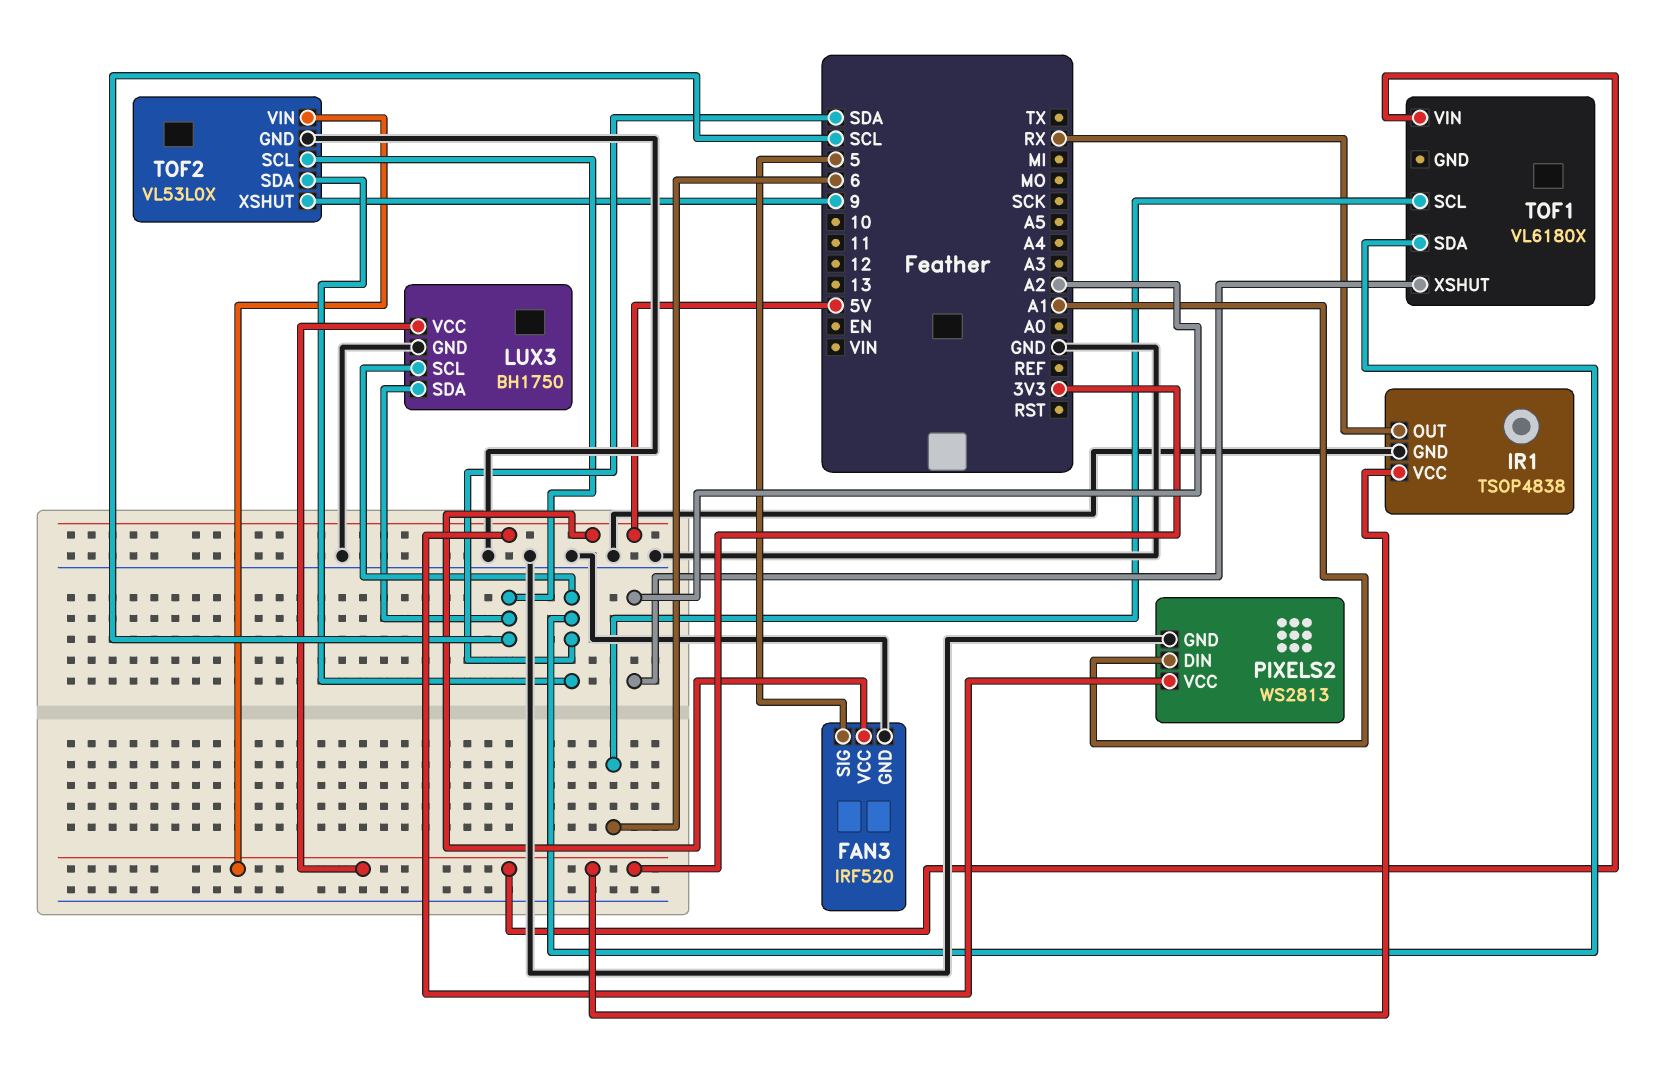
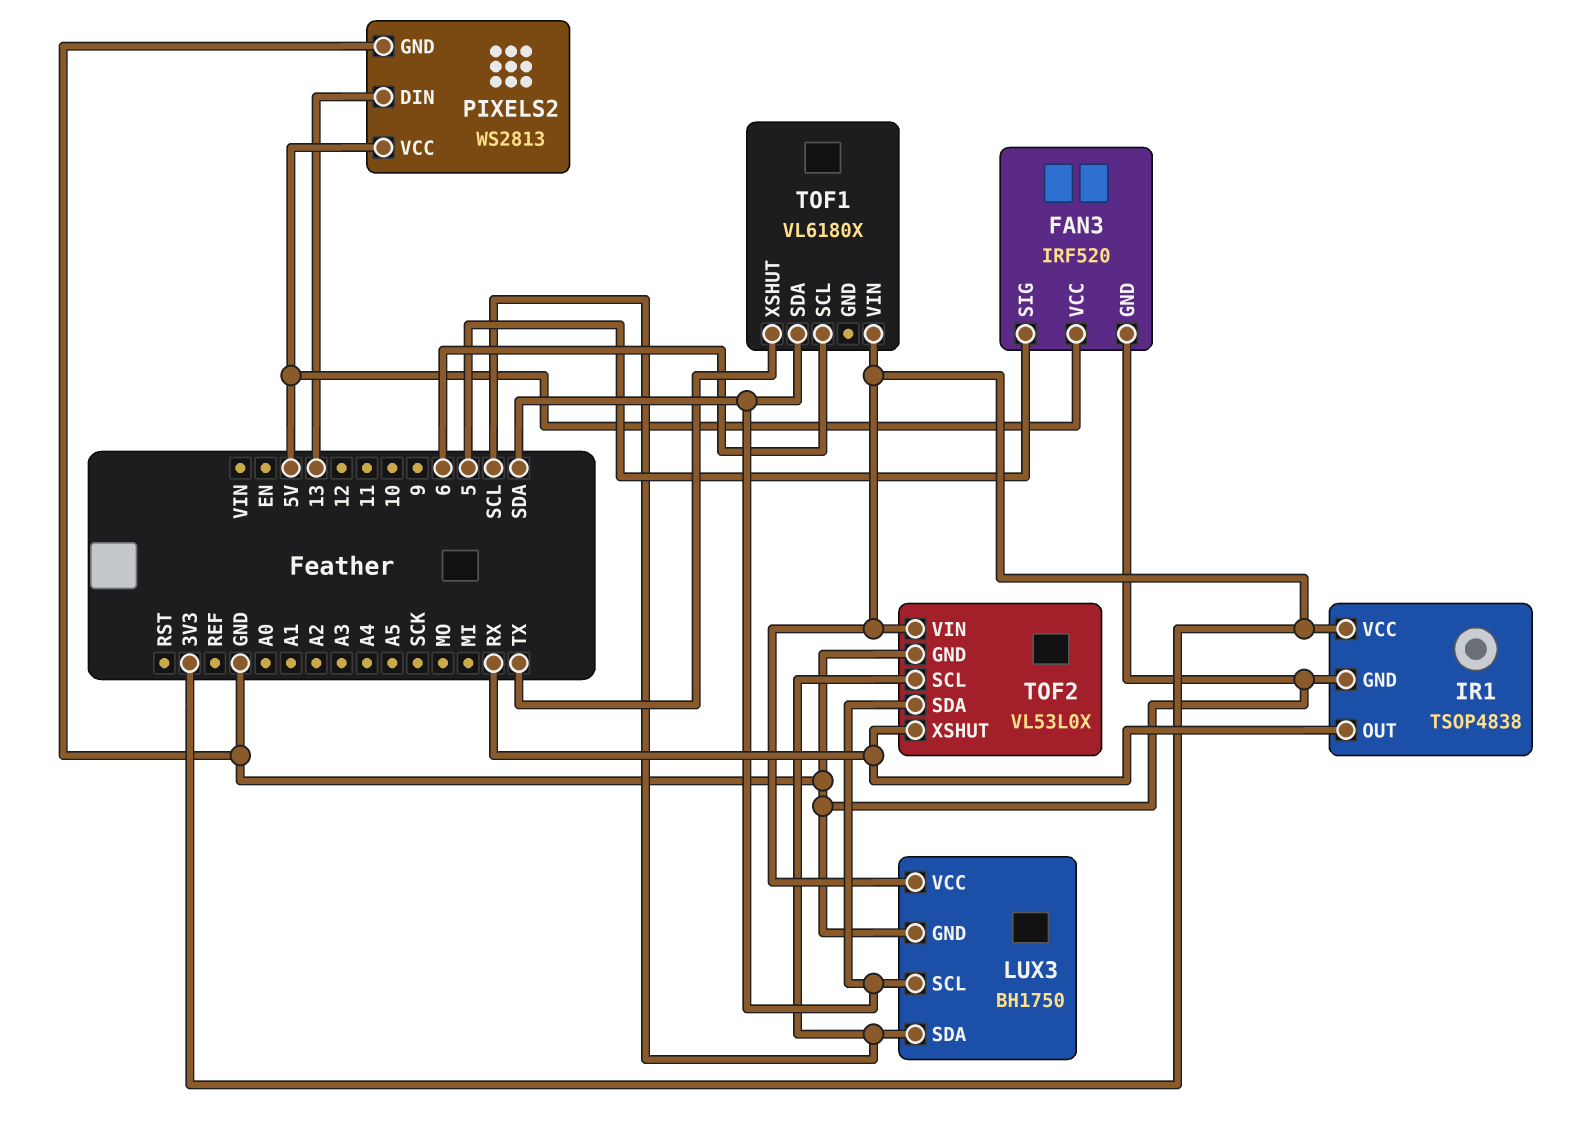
PIXELS2 pin DIN: A1 -> 13
TOF1 pin XSHUT: A2 -> TX
TOF2 pin XSHUT: 9 -> RX

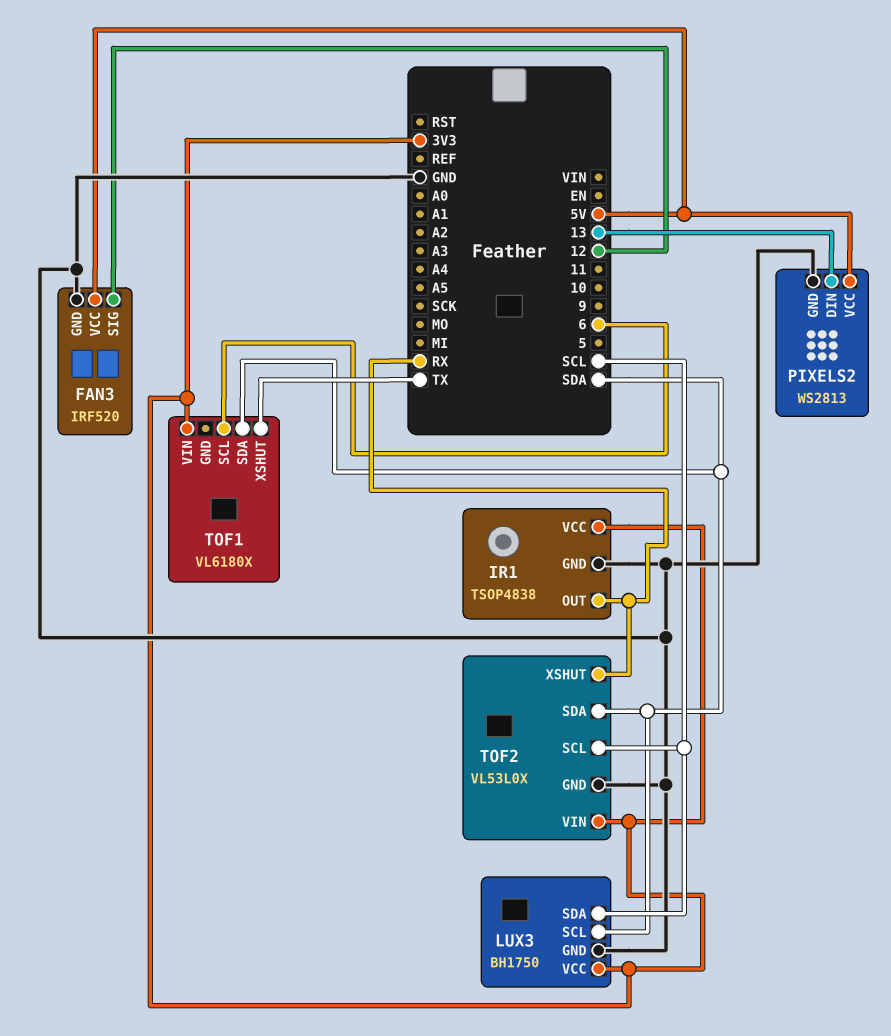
FAN3 pin SIG: 5 -> 12

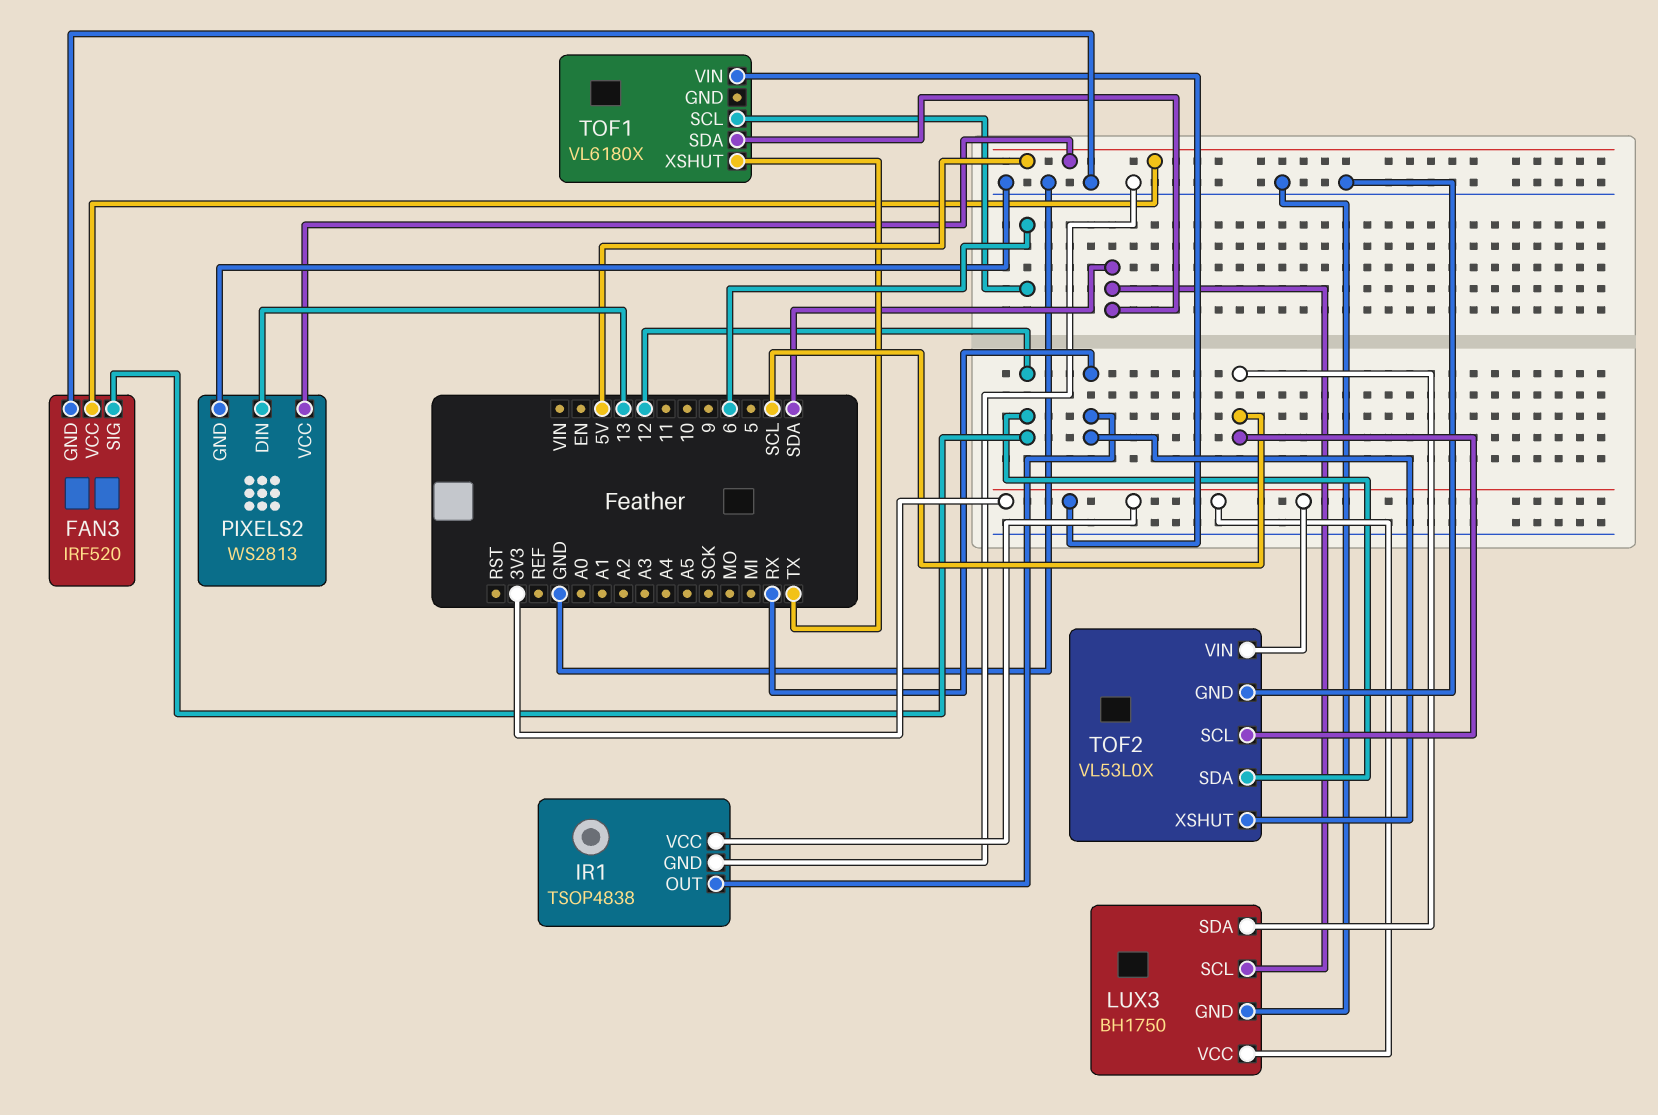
TOF2 pin SDA: SDA -> 12

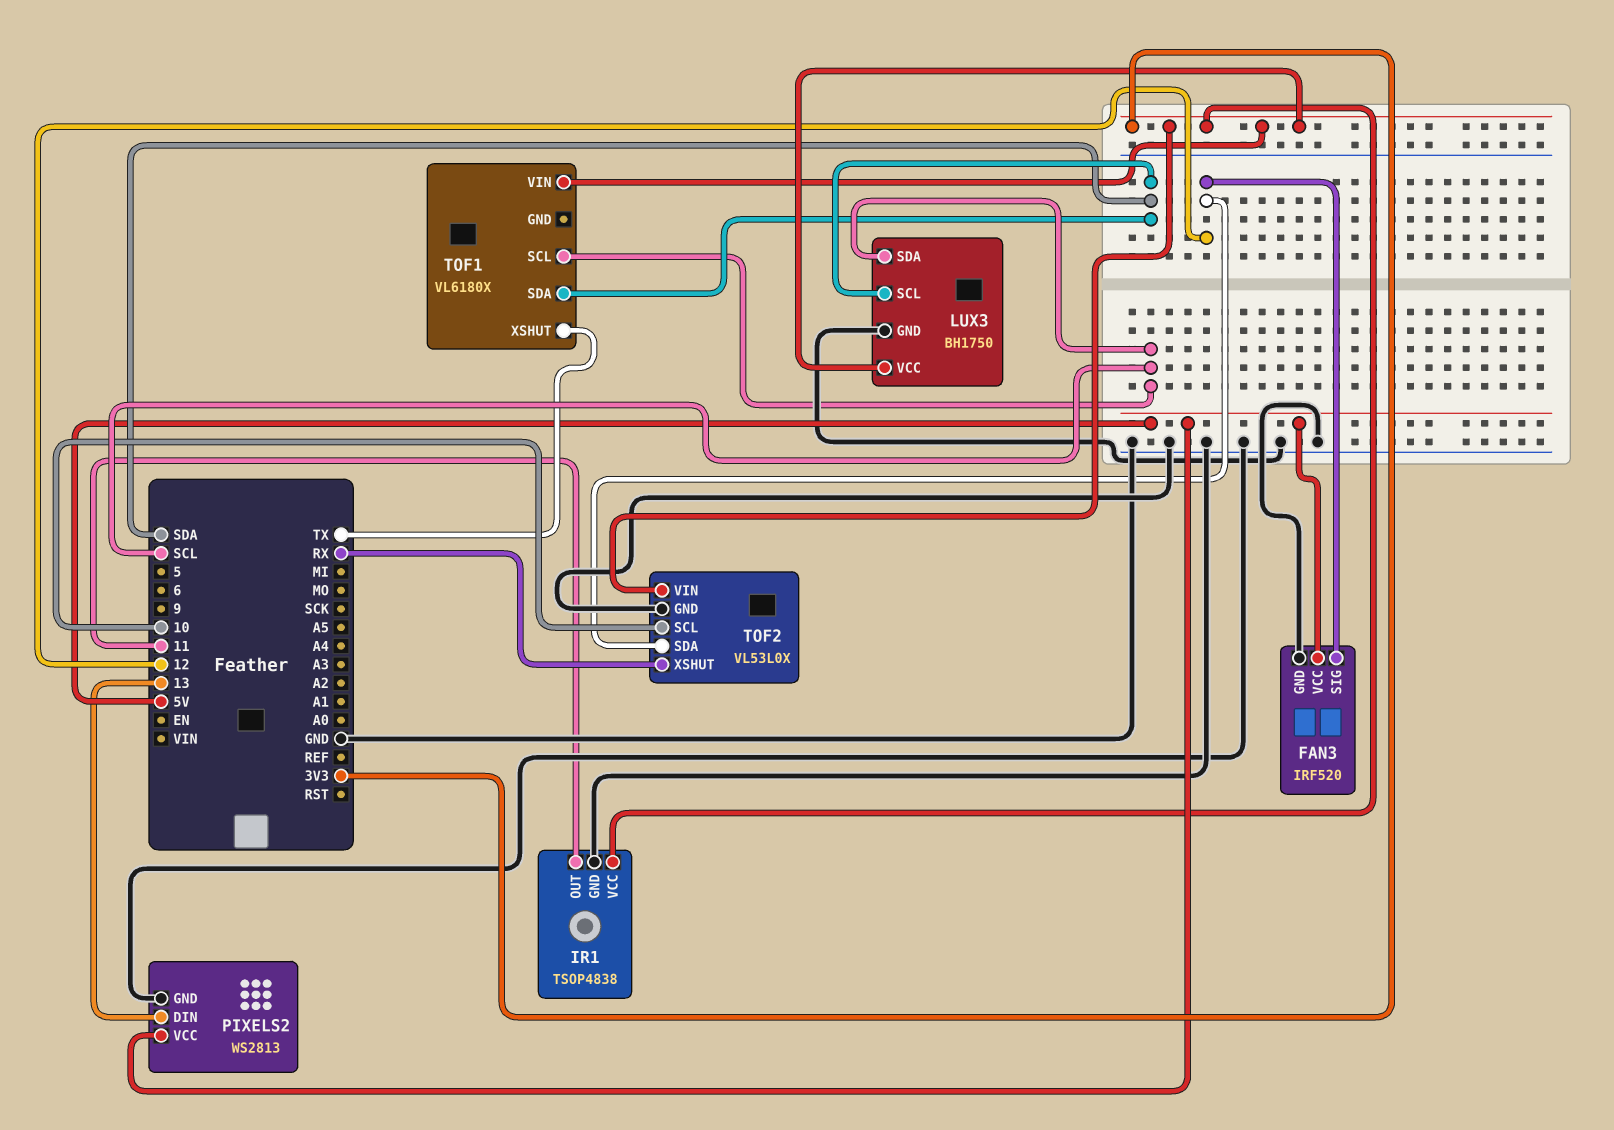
IR1 pin OUT: RX -> 11
TOF1 pin SCL: 6 -> SCL
TOF2 pin SCL: SCL -> 10

